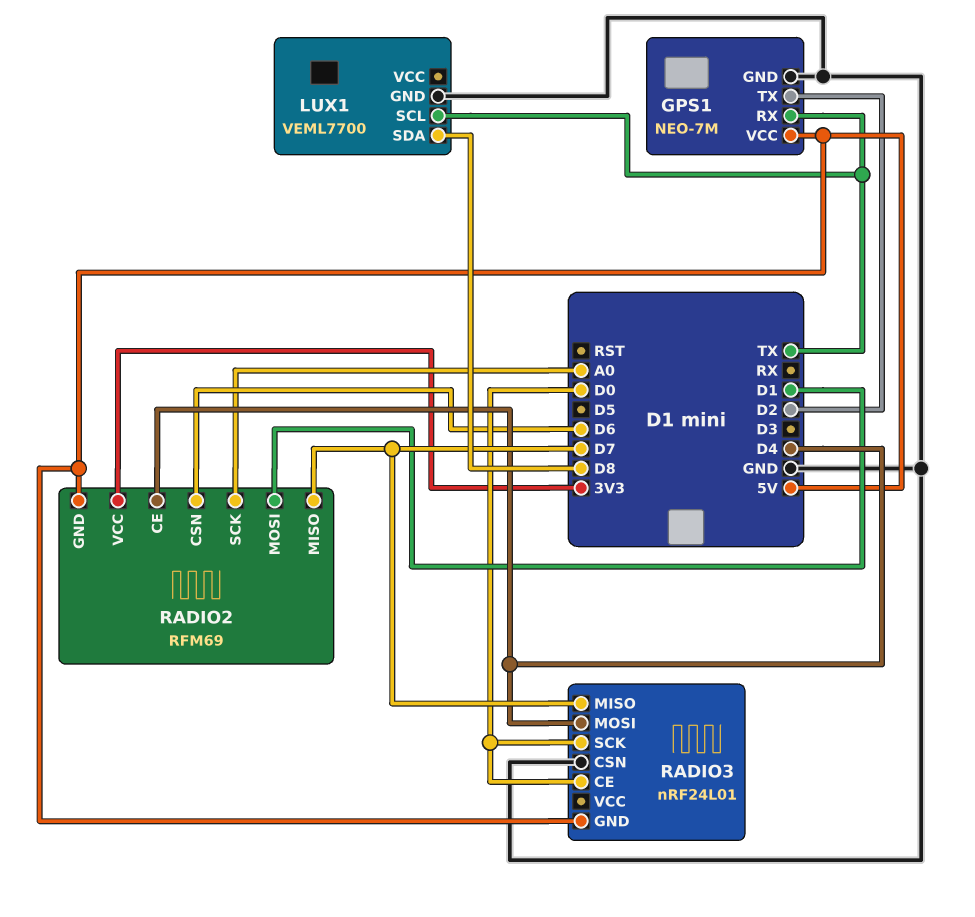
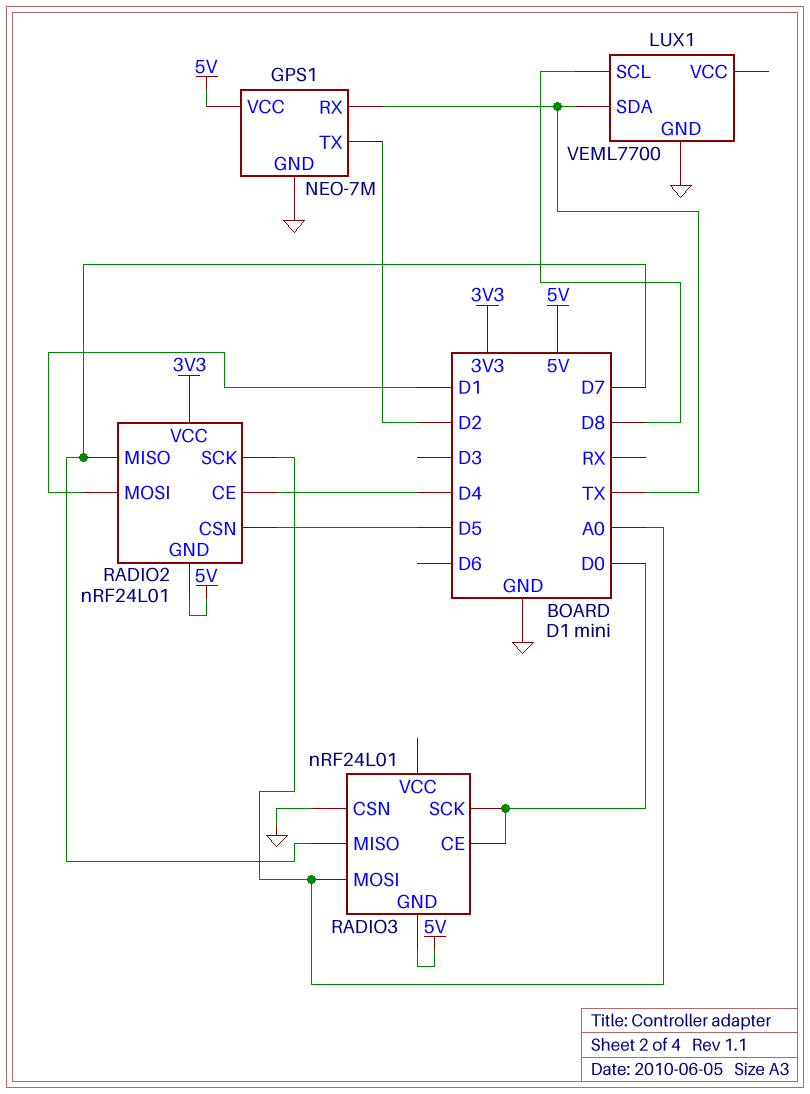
LUX1 pin SCL: TX -> D8
LUX1 pin SDA: D8 -> TX
RADIO2: RFM69 -> nRF24L01
RADIO2 pin CSN: D6 -> D5
RADIO3 pin MOSI: D4 -> A0

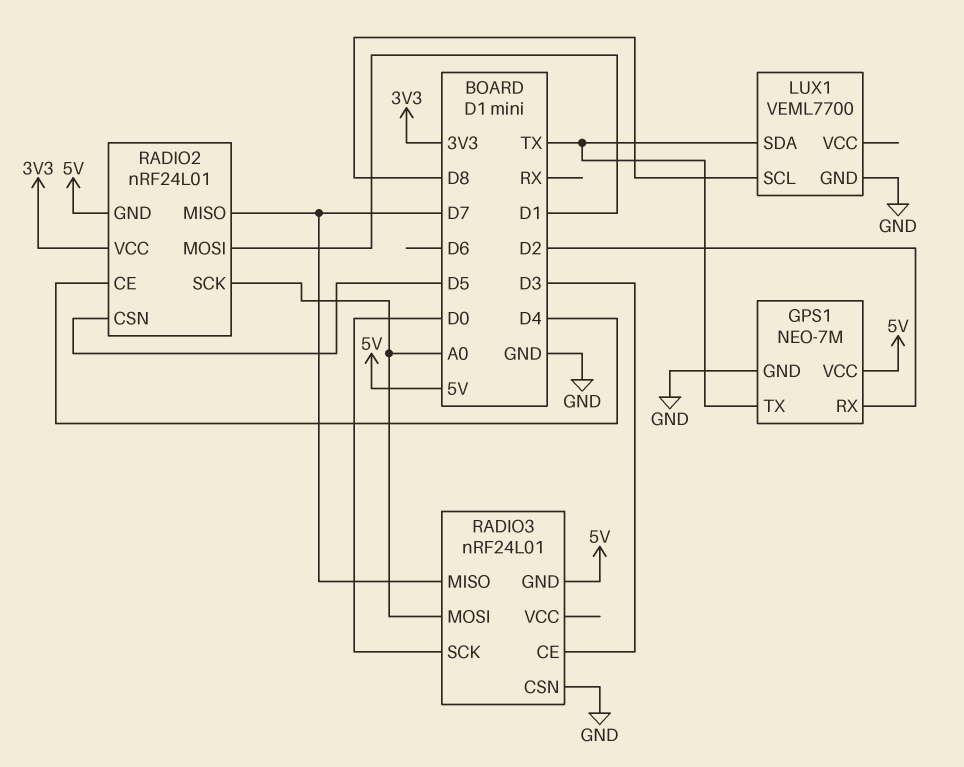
GPS1 pin RX: TX -> D2
GPS1 pin TX: D2 -> TX
RADIO3 pin CE: D0 -> D3

